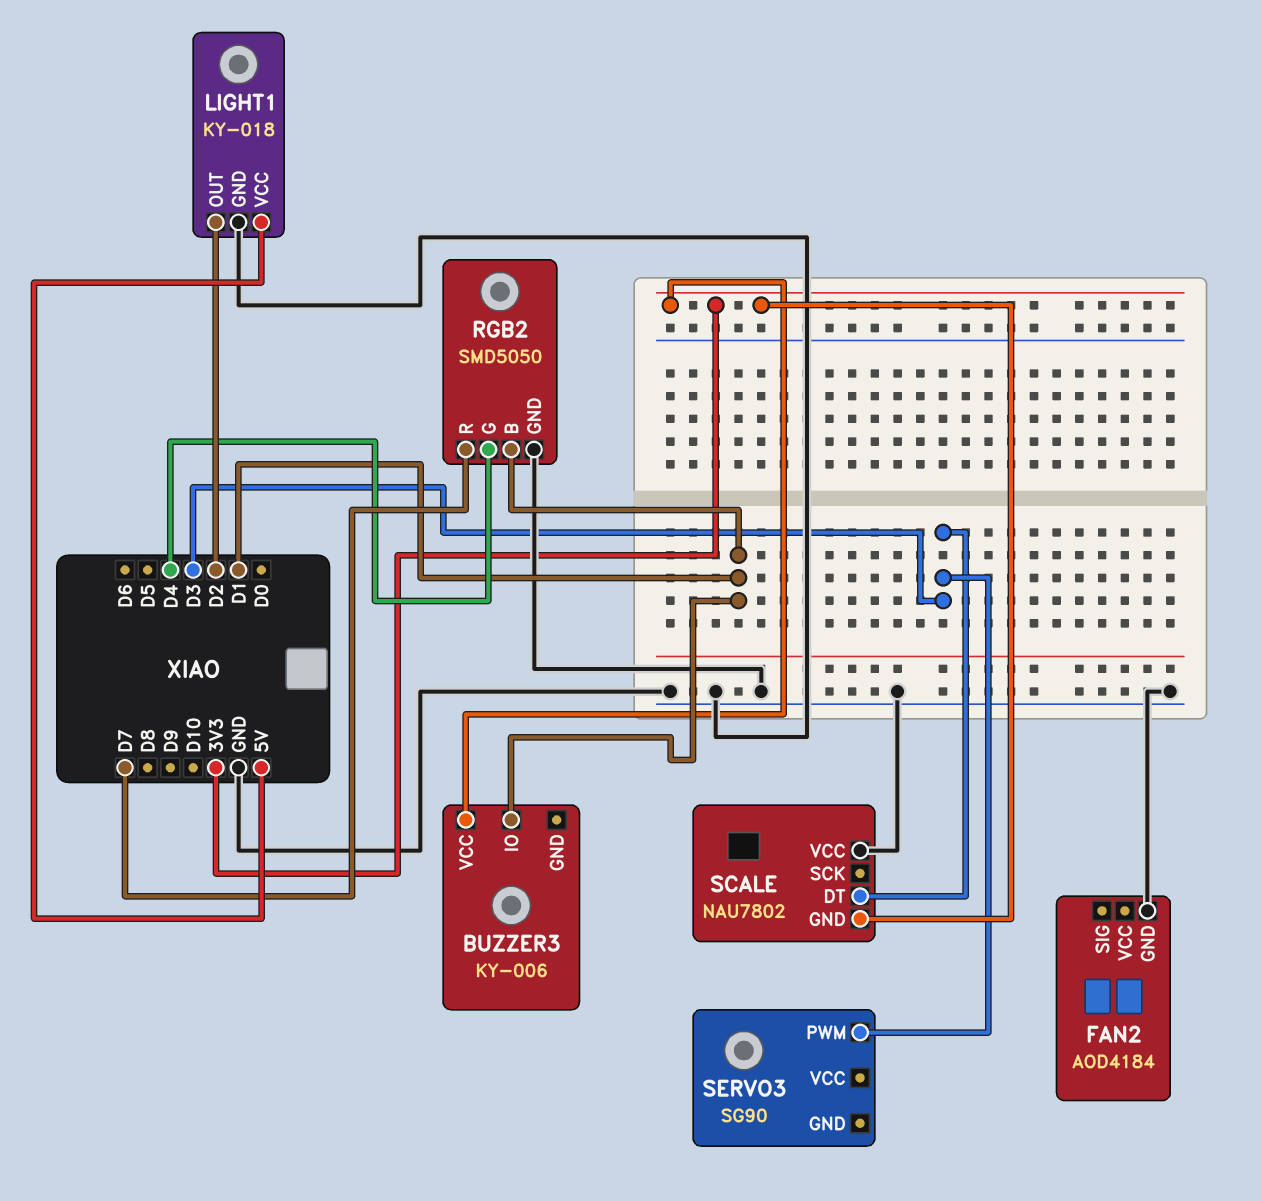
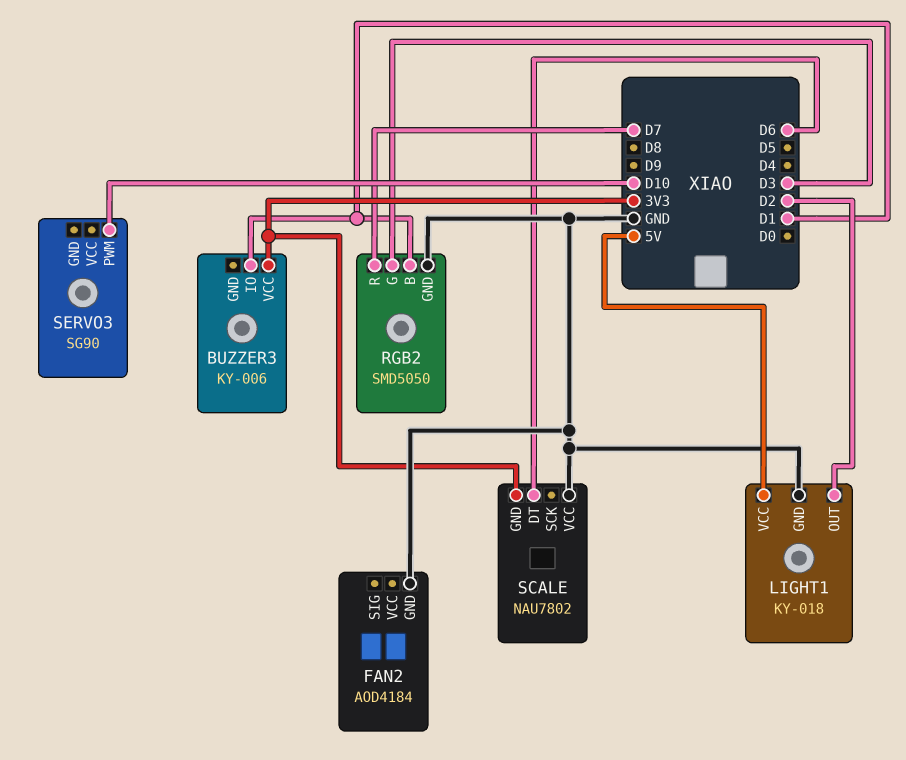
RGB2 pin G: D4 -> D3
SCALE pin DT: D3 -> D6
SERVO3 pin PWM: D3 -> D10

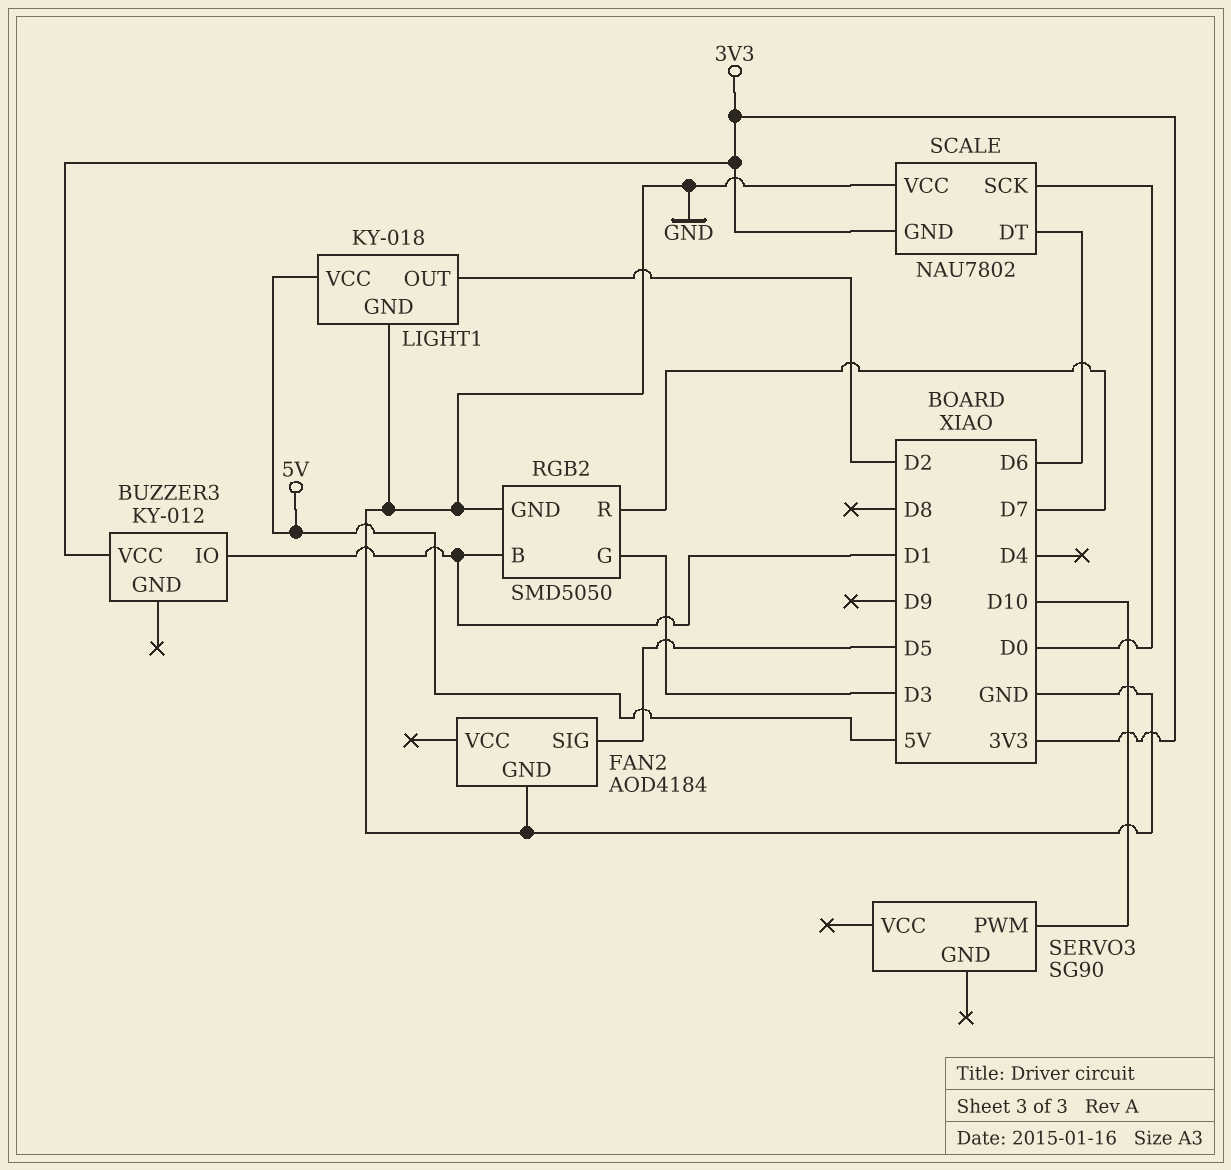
BUZZER3: KY-006 -> KY-012
FAN2 pin SIG: none -> D5
SCALE pin SCK: none -> D0

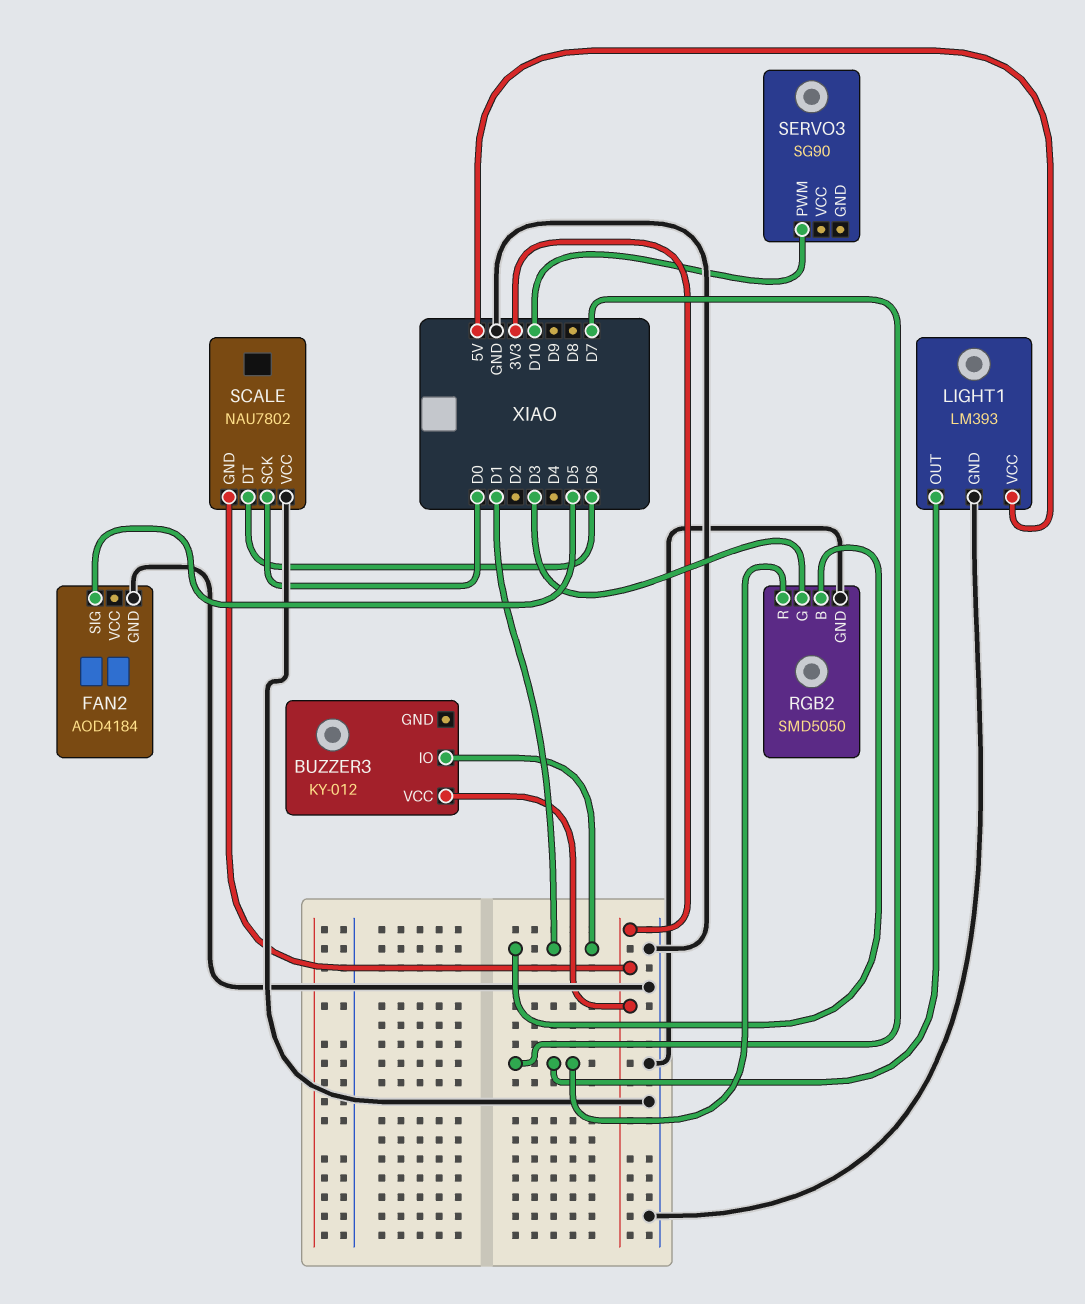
LIGHT1: KY-018 -> LM393
LIGHT1 pin OUT: D2 -> D7

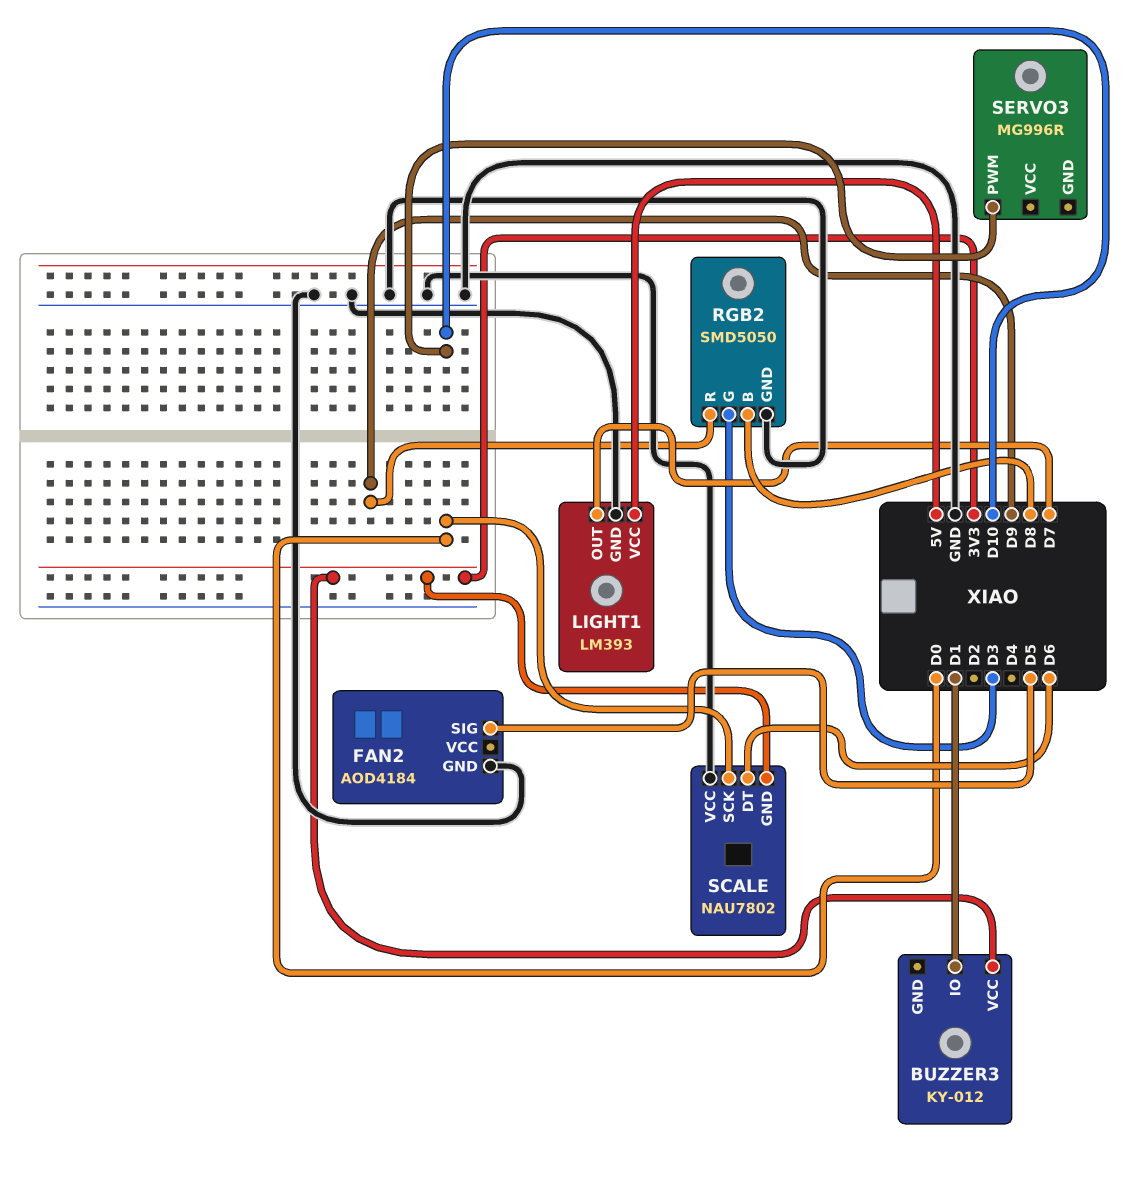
RGB2 pin B: D1 -> D8
RGB2 pin R: D7 -> D9
SERVO3: SG90 -> MG996R

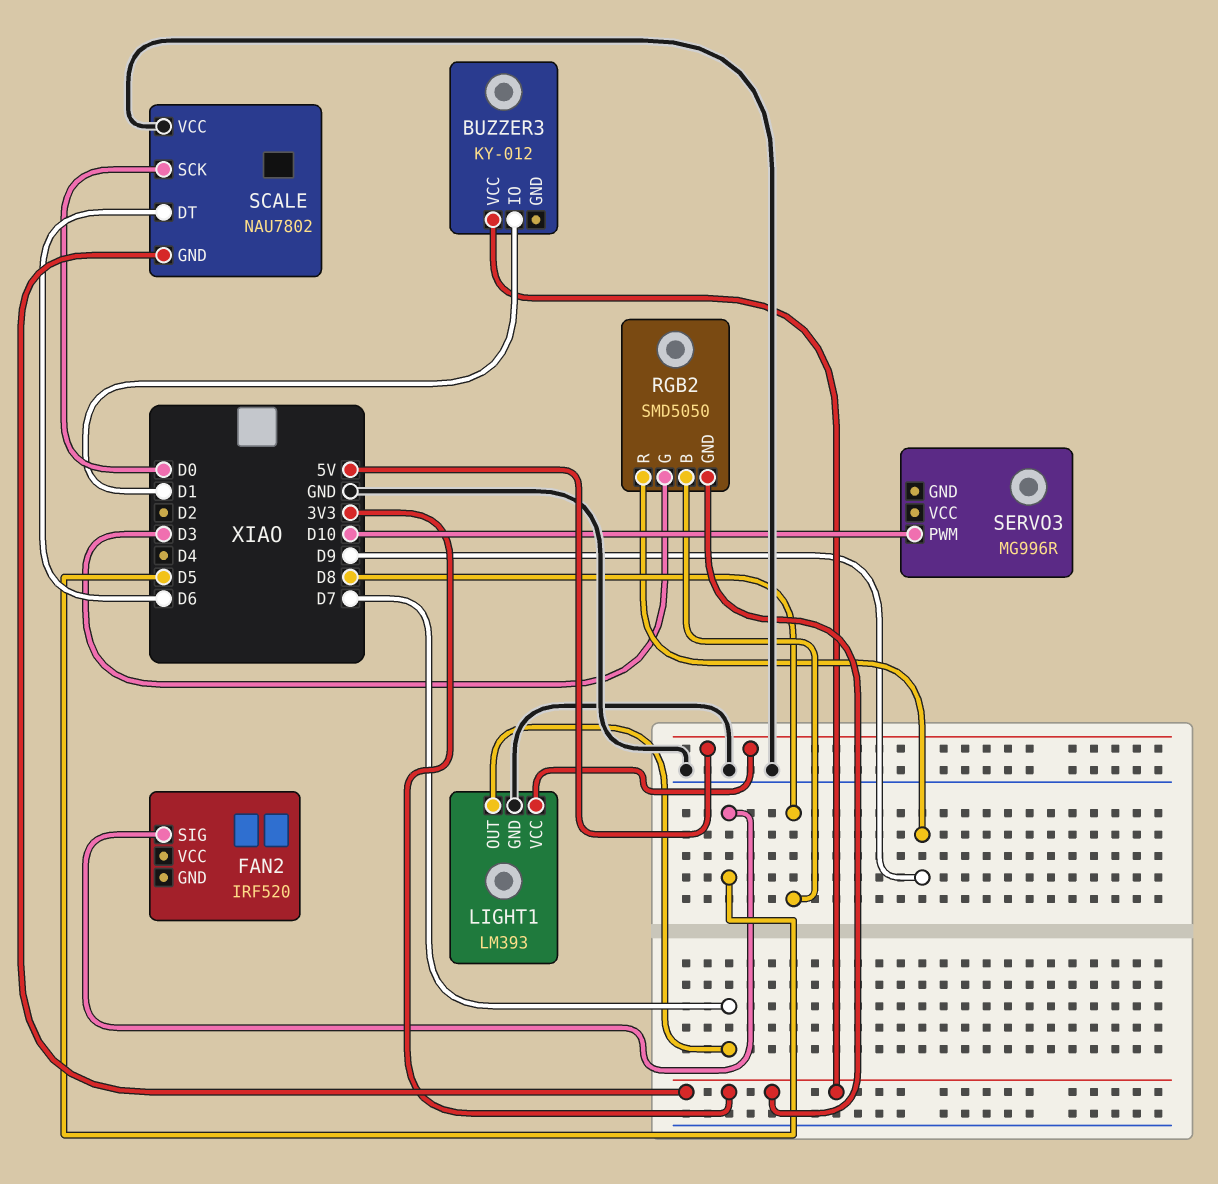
FAN2: AOD4184 -> IRF520
FAN2 pin GND: GND -> none
RGB2 pin GND: GND -> 3V3

